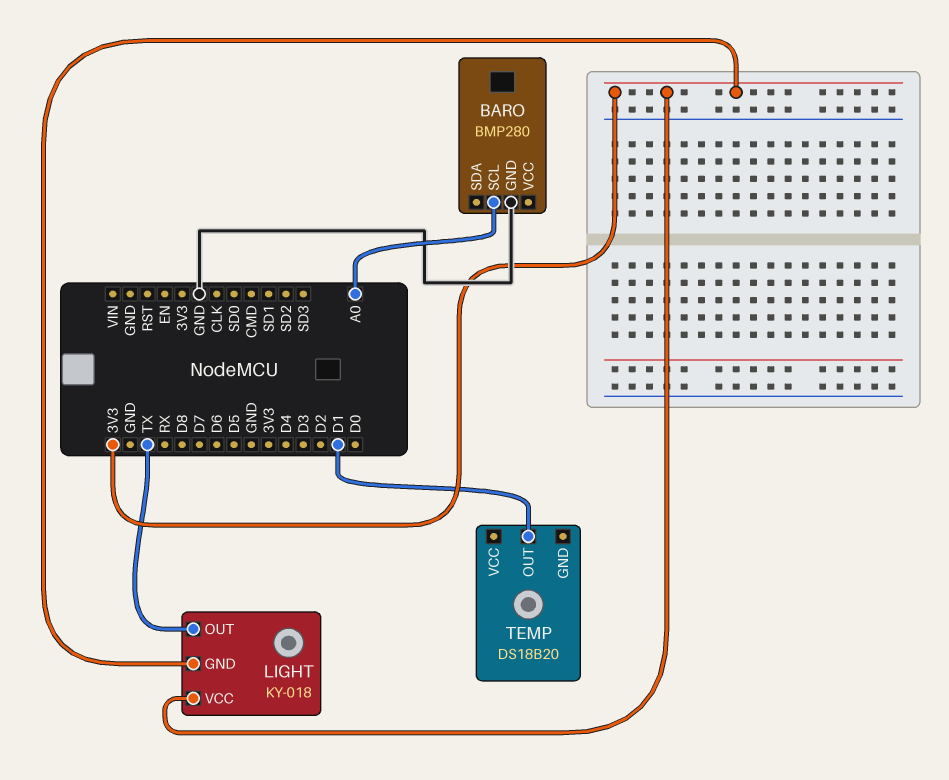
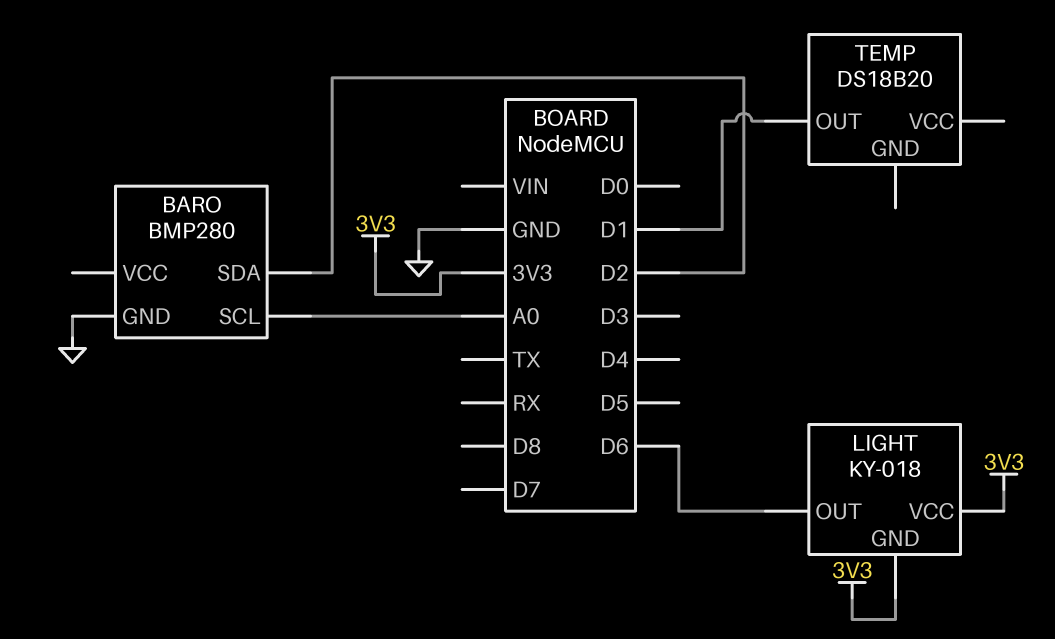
BARO pin SDA: none -> D2
LIGHT pin OUT: TX -> D6

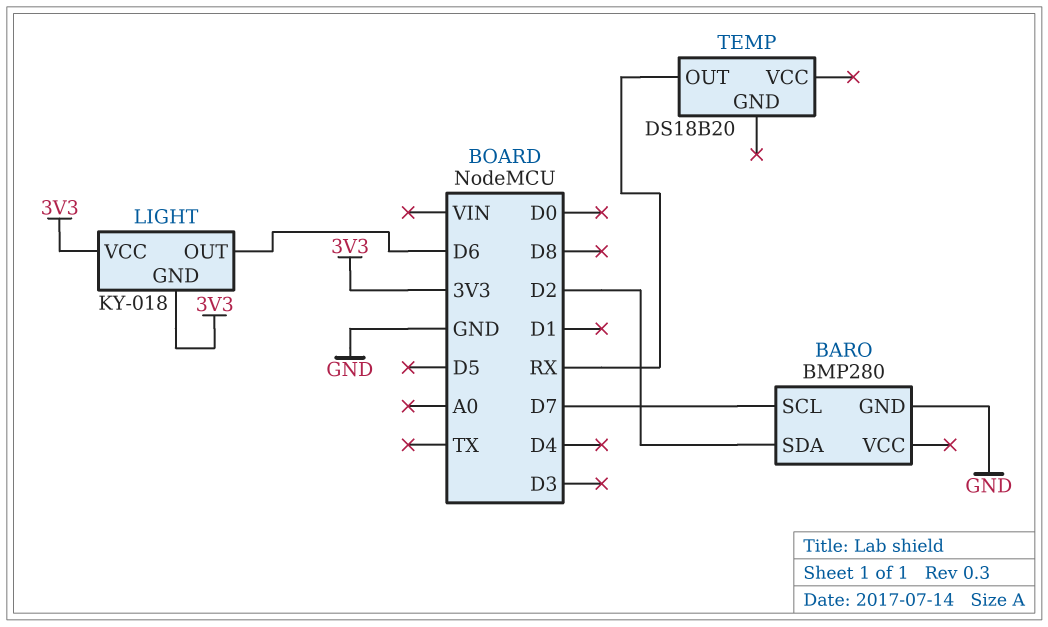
BARO pin SCL: A0 -> D7
TEMP pin OUT: D1 -> RX

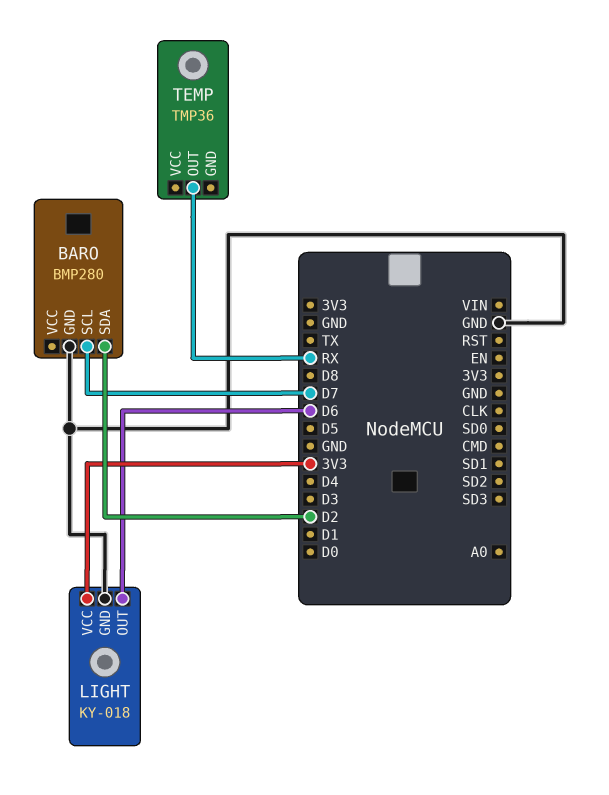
LIGHT pin GND: 3V3 -> GND
TEMP: DS18B20 -> TMP36

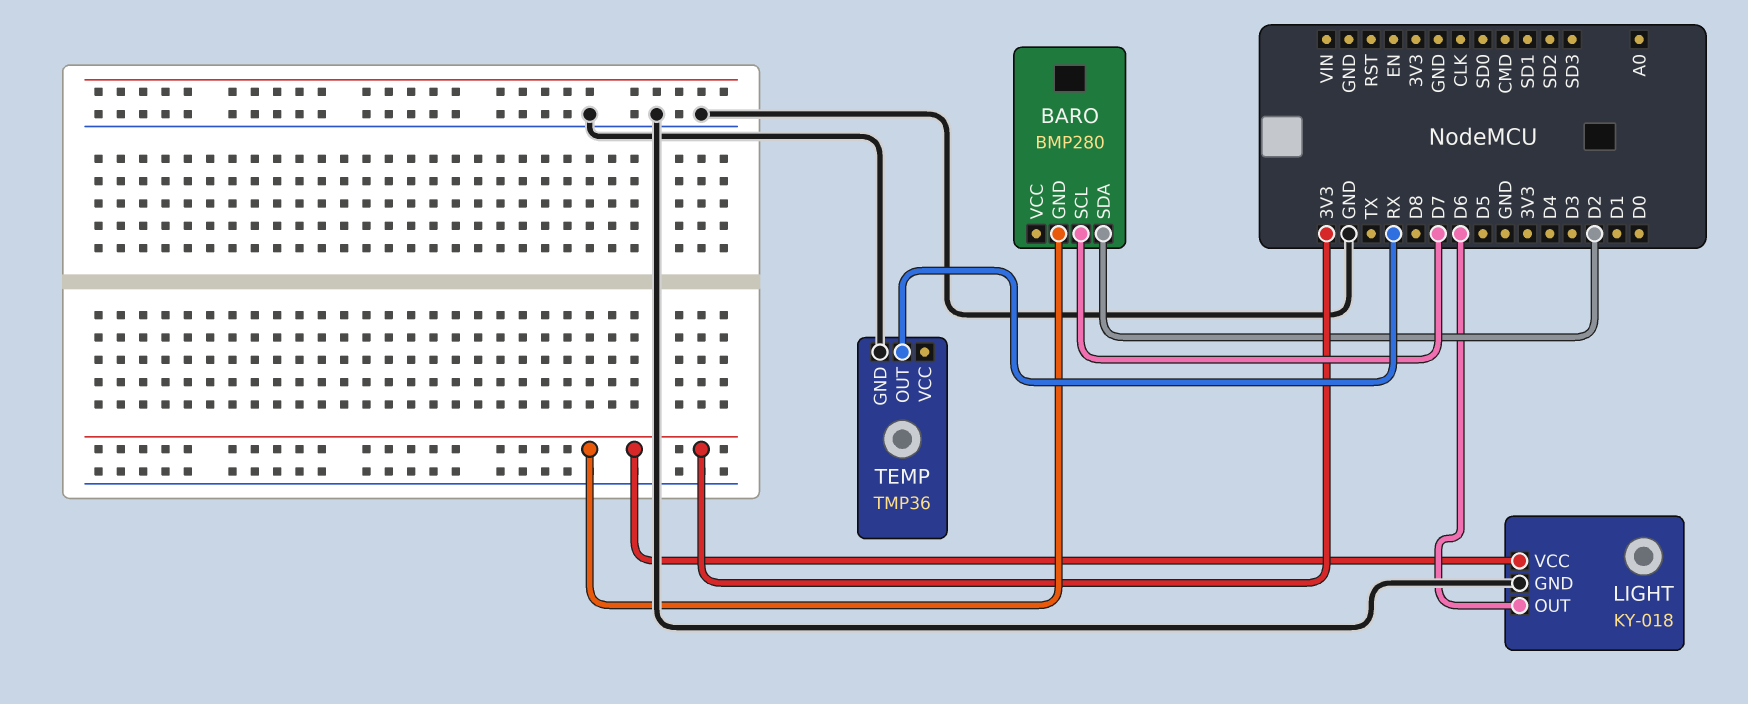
BARO pin GND: GND -> 3V3
TEMP pin GND: none -> GND

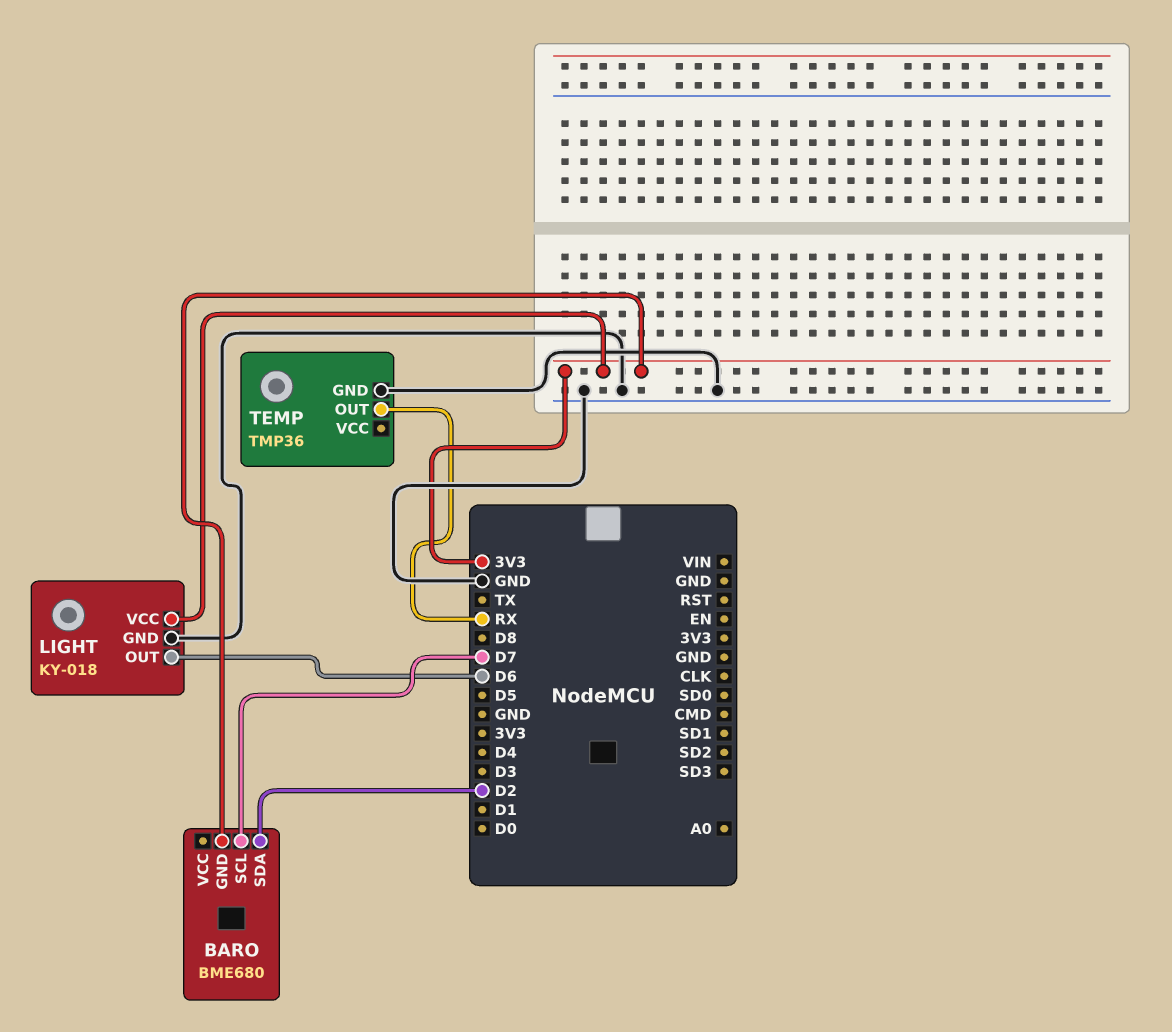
BARO: BMP280 -> BME680

